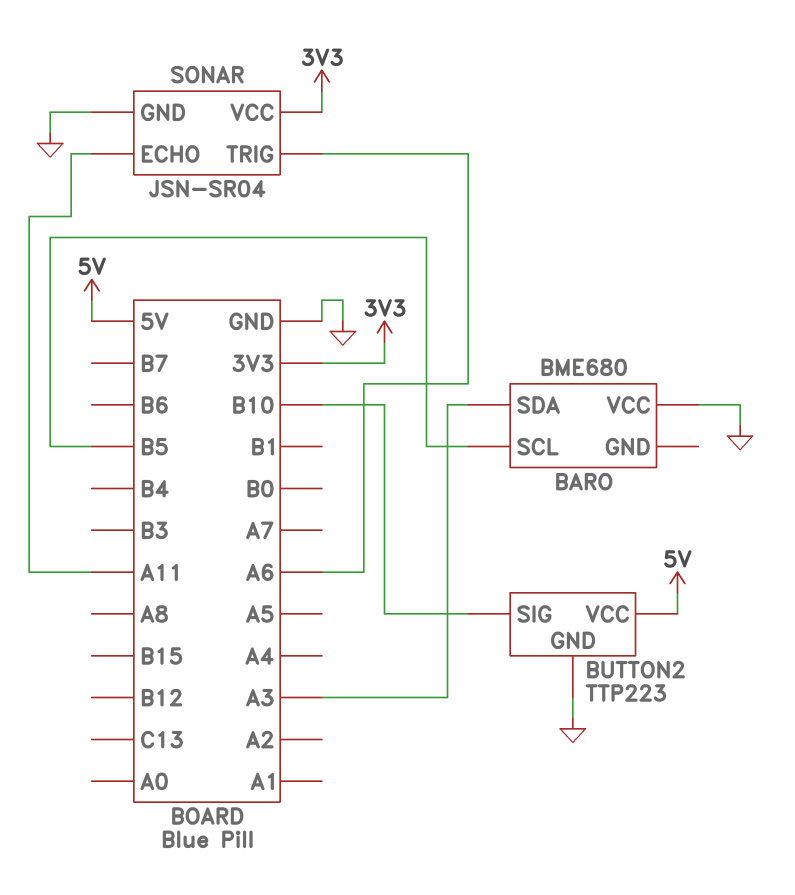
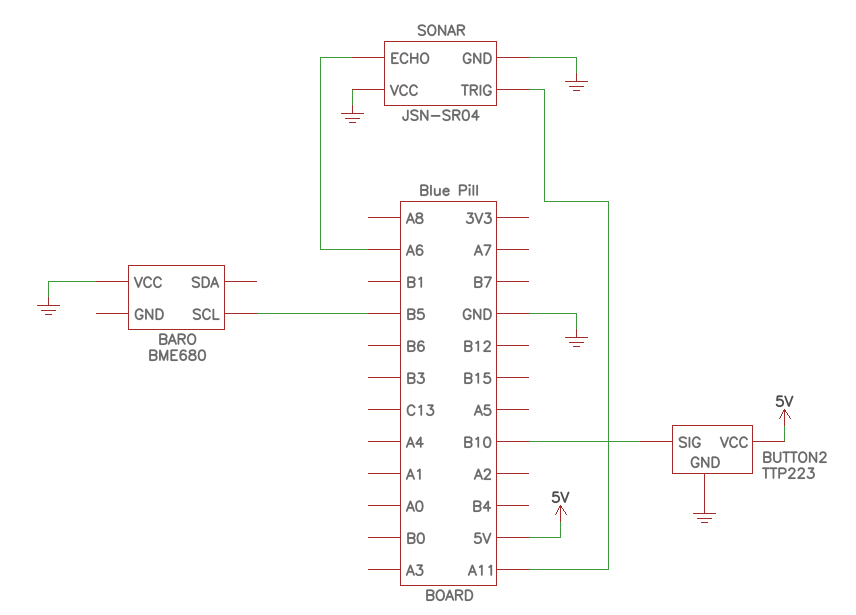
BARO pin SDA: A3 -> none
SONAR pin ECHO: A11 -> A6
SONAR pin TRIG: A6 -> A11
SONAR pin VCC: 3V3 -> GND

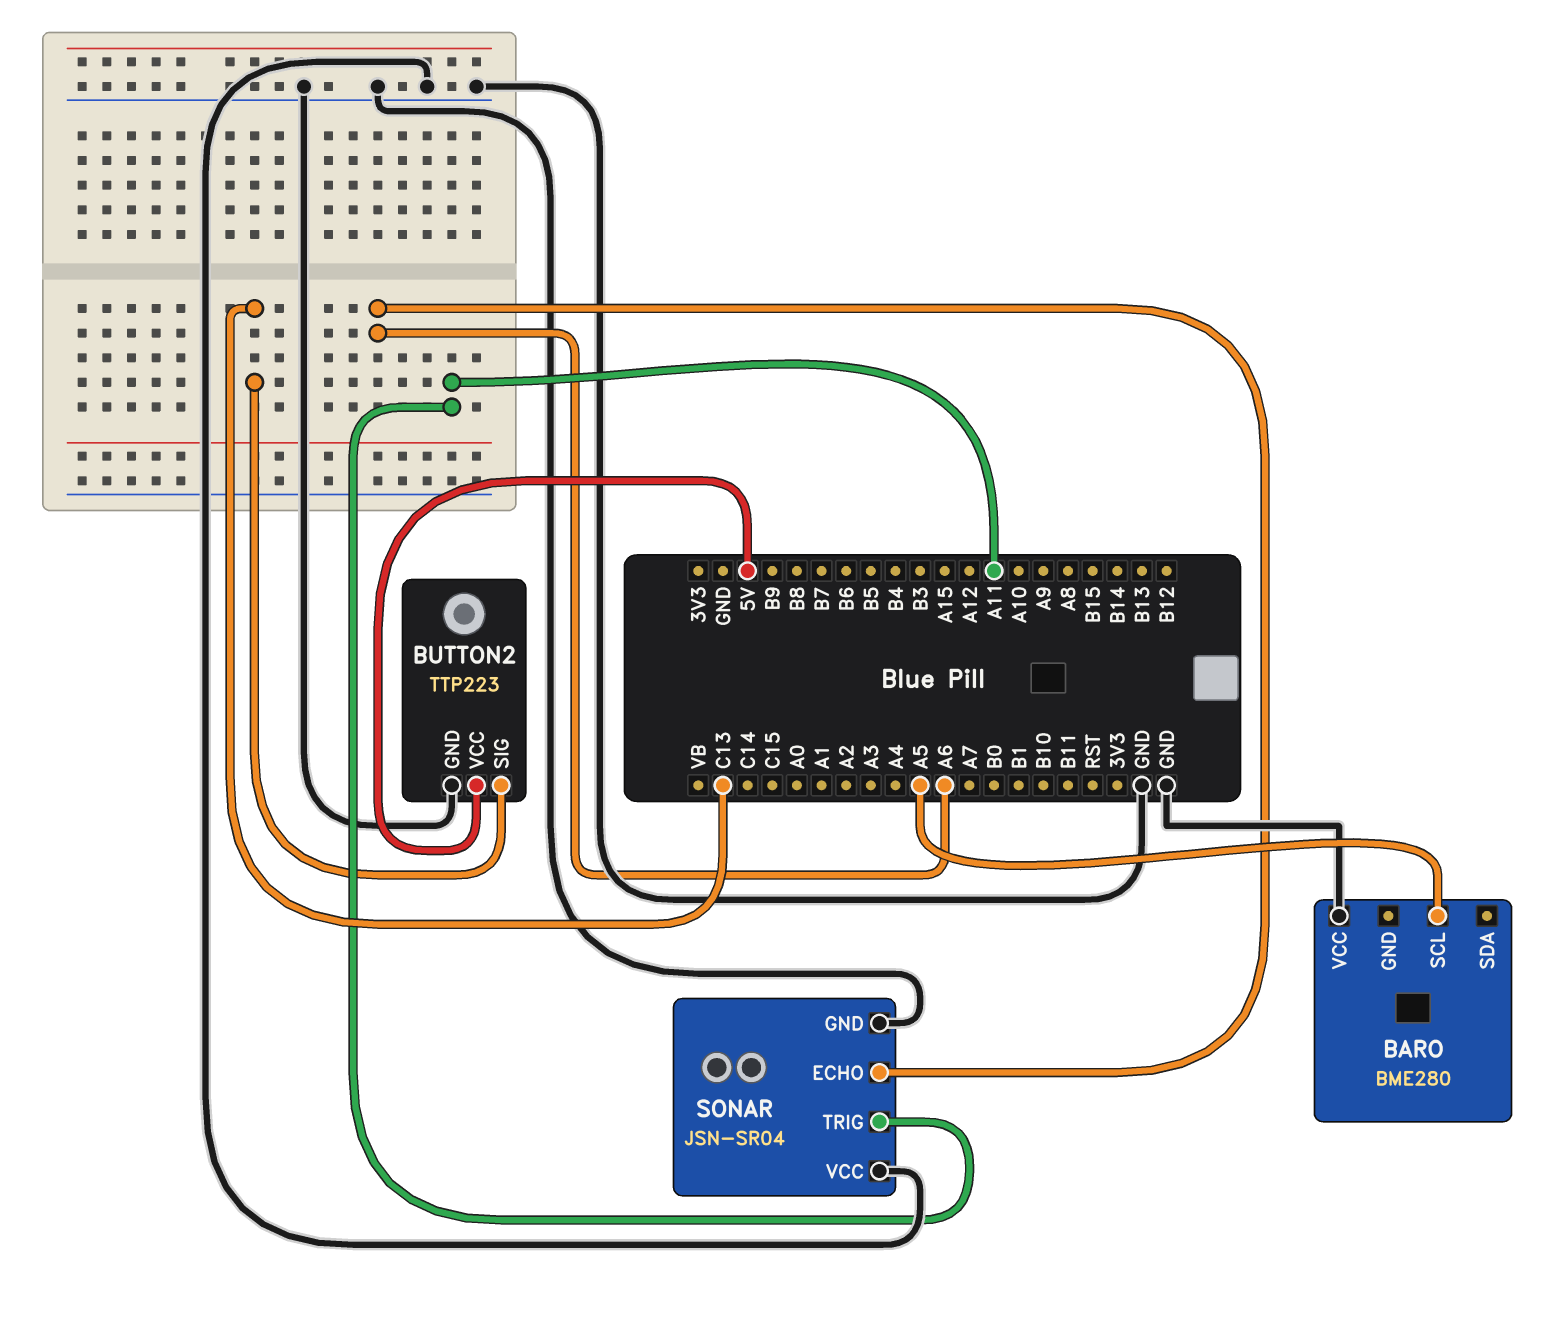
BARO: BME680 -> BME280
BARO pin SCL: B5 -> A5
BUTTON2 pin SIG: B10 -> C13

